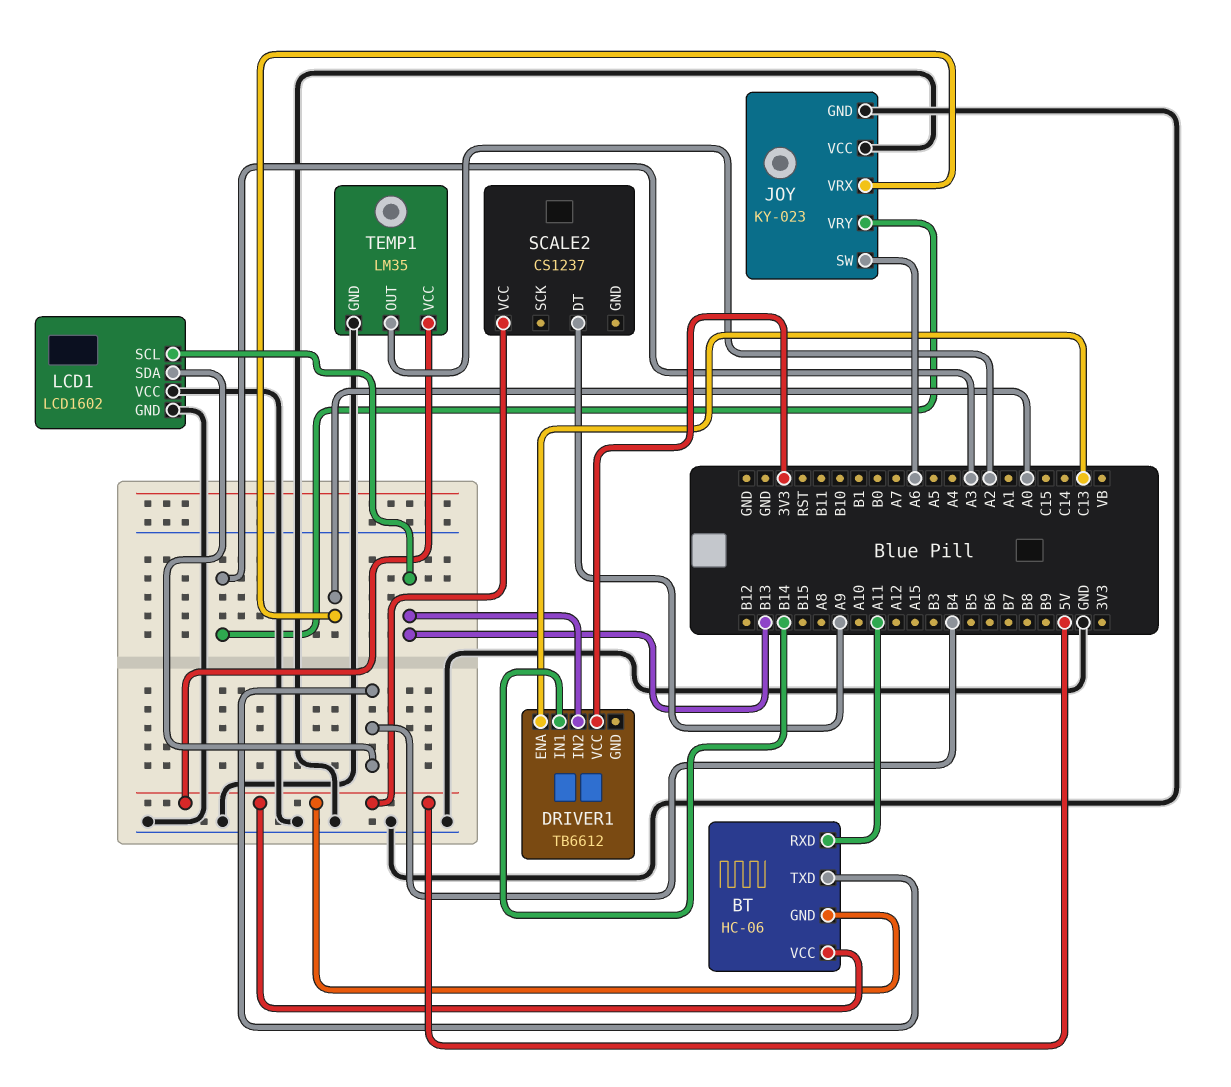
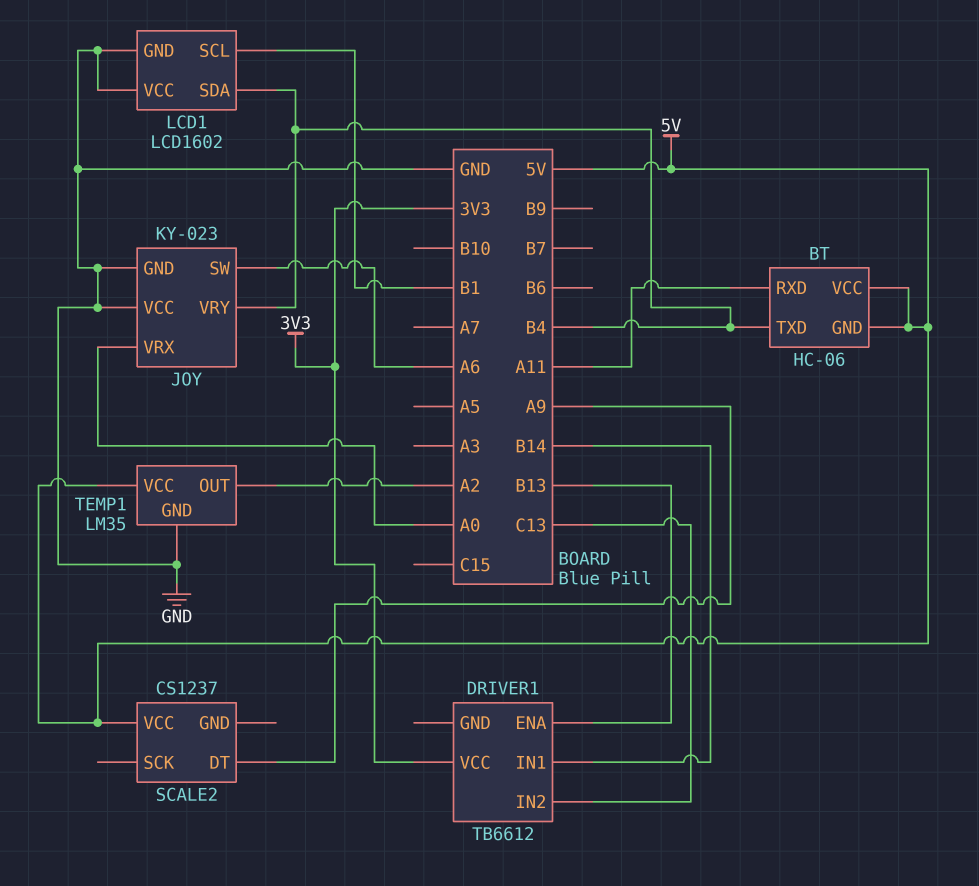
DRIVER1 pin ENA: C13 -> B13
DRIVER1 pin IN2: B13 -> C13
JOY pin VRY: A3 -> B4
LCD1 pin SCL: B13 -> B1

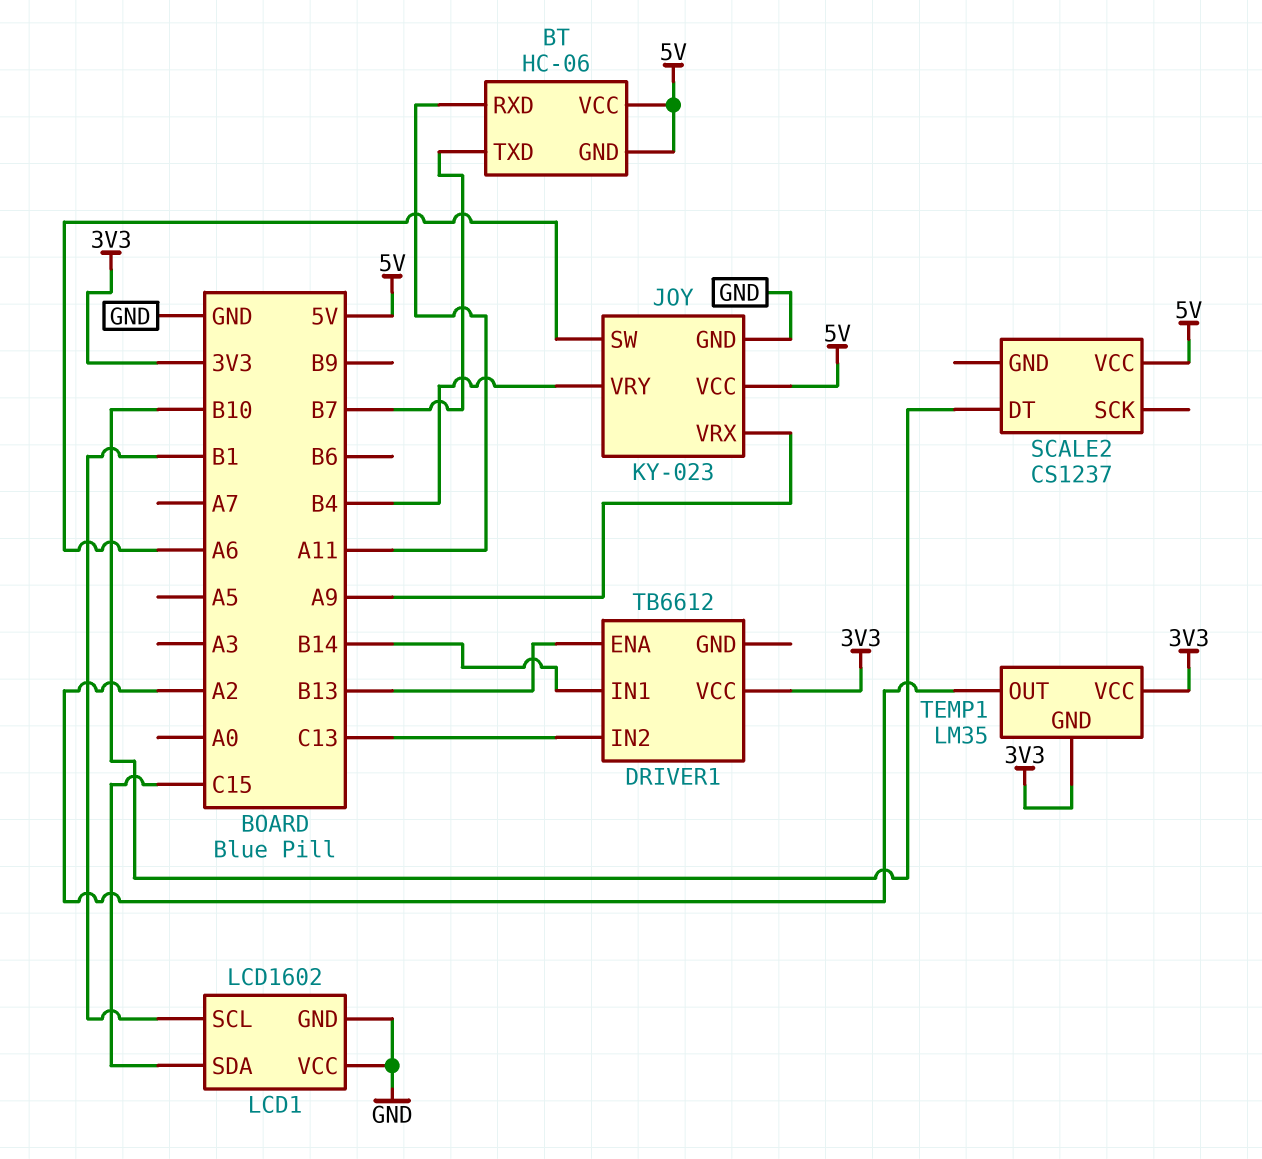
BT pin TXD: B4 -> B7
JOY pin VCC: GND -> 5V
JOY pin VRX: A0 -> A9
LCD1 pin SDA: B4 -> C15
SCALE2 pin DT: A9 -> B10
TEMP1 pin GND: GND -> 3V3
TEMP1 pin VCC: 5V -> 3V3

